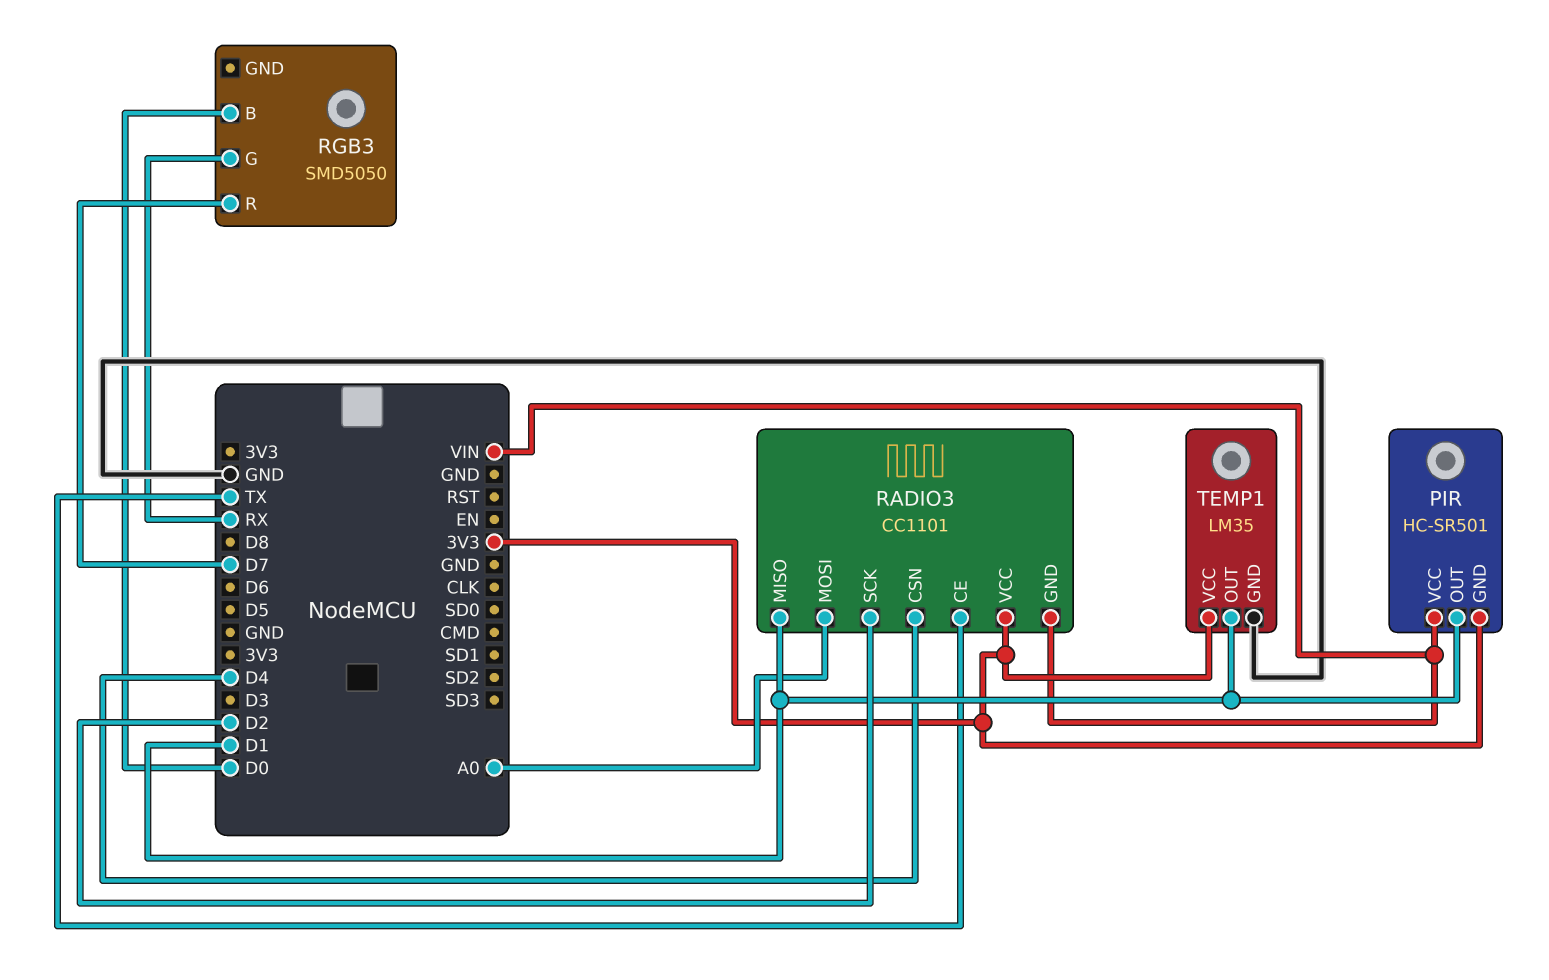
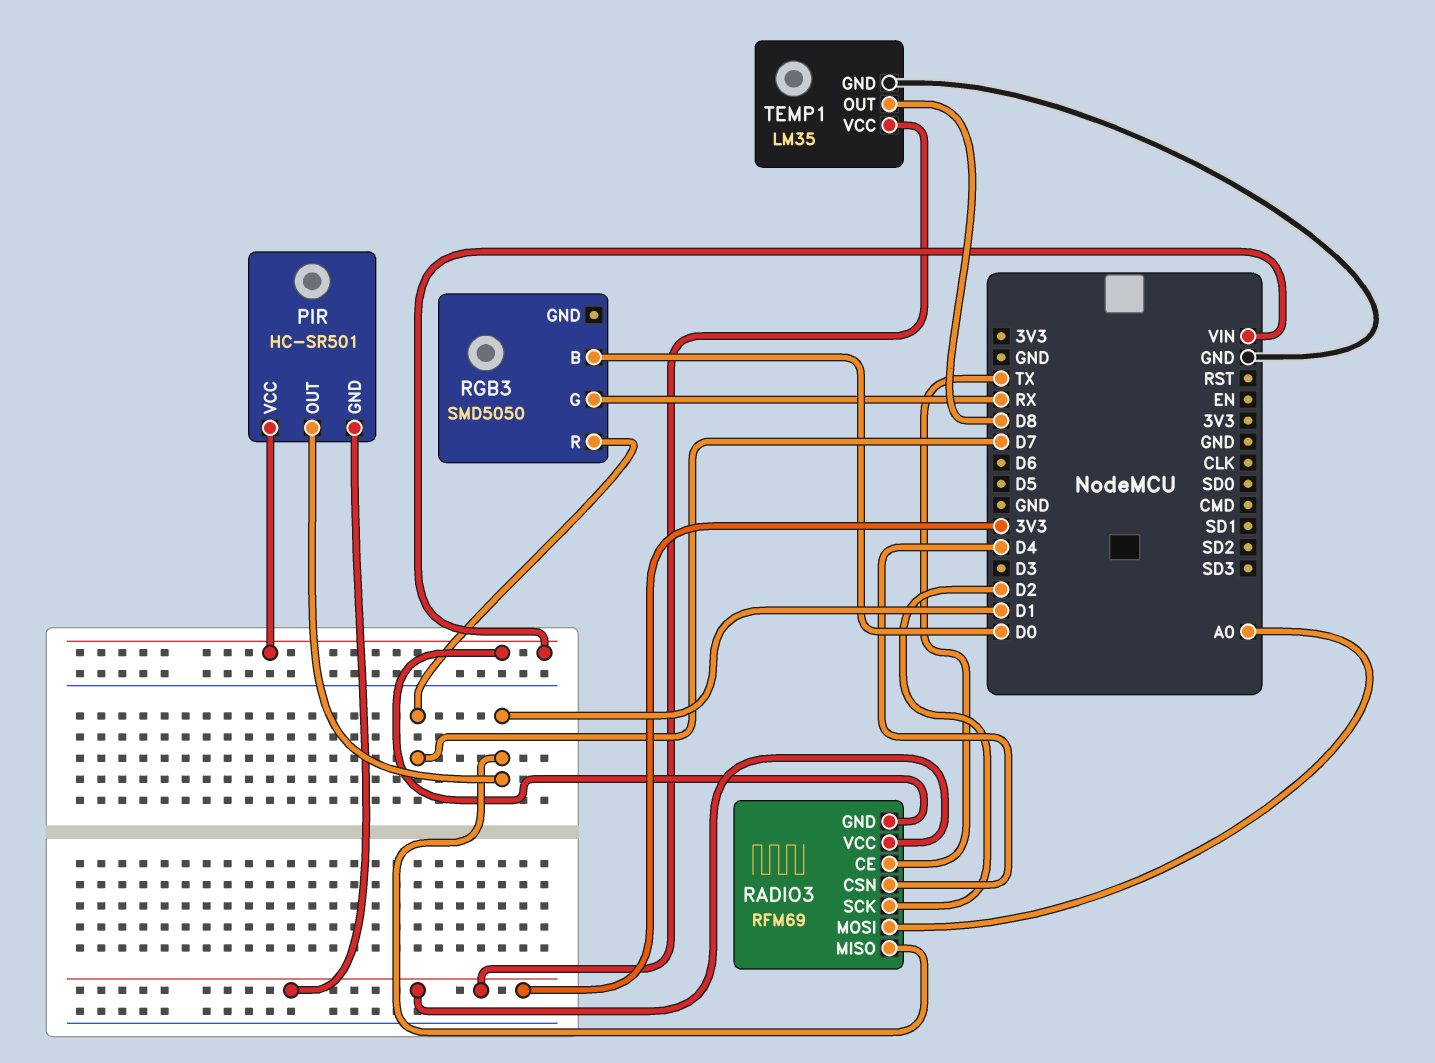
RADIO3: CC1101 -> RFM69
TEMP1 pin OUT: D1 -> D8

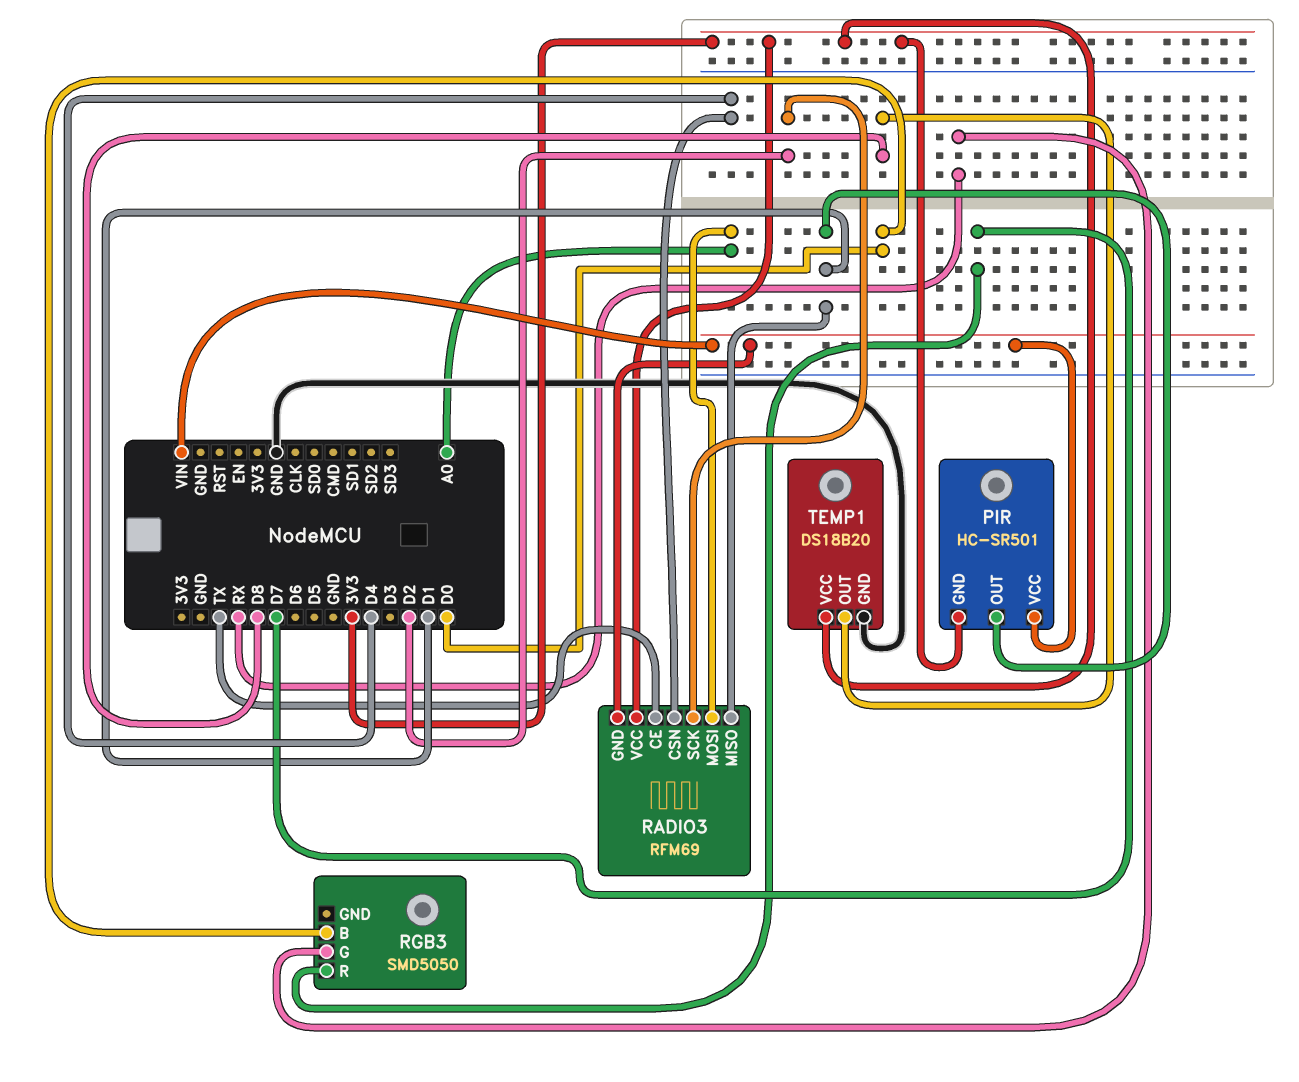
TEMP1: LM35 -> DS18B20

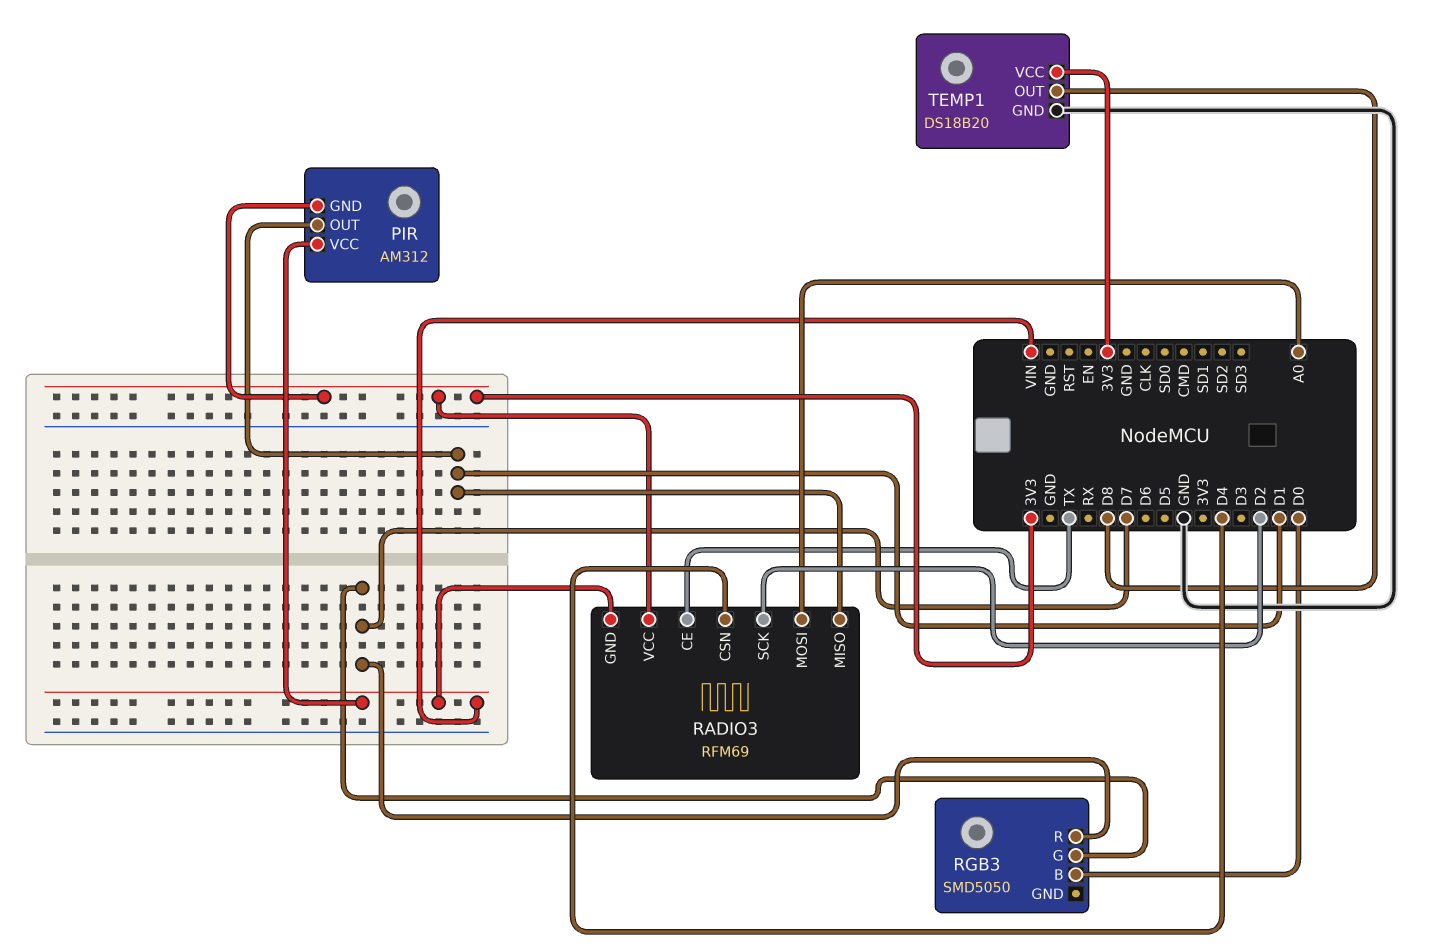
PIR: HC-SR501 -> AM312
RGB3 pin G: RX -> D7

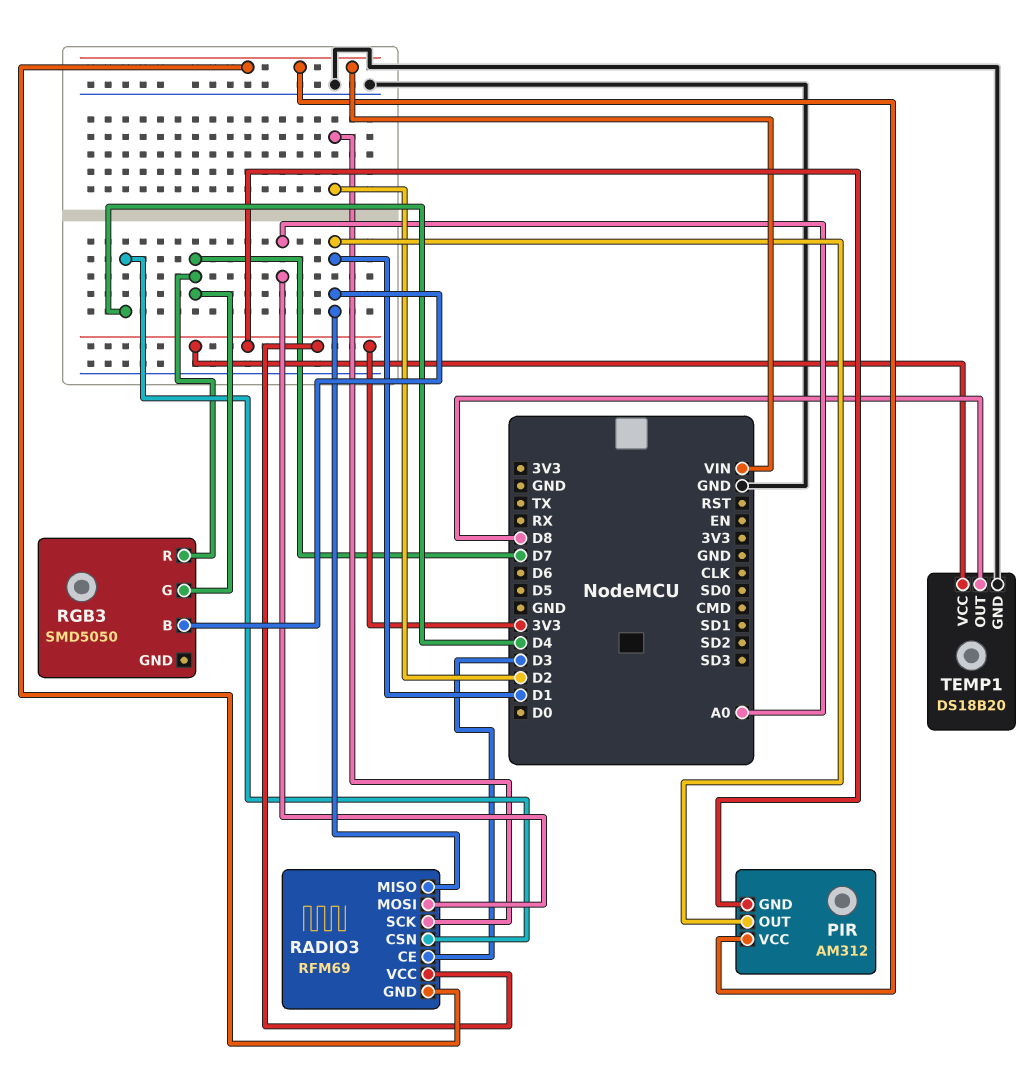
RADIO3 pin CE: TX -> D3
RGB3 pin B: D0 -> D1

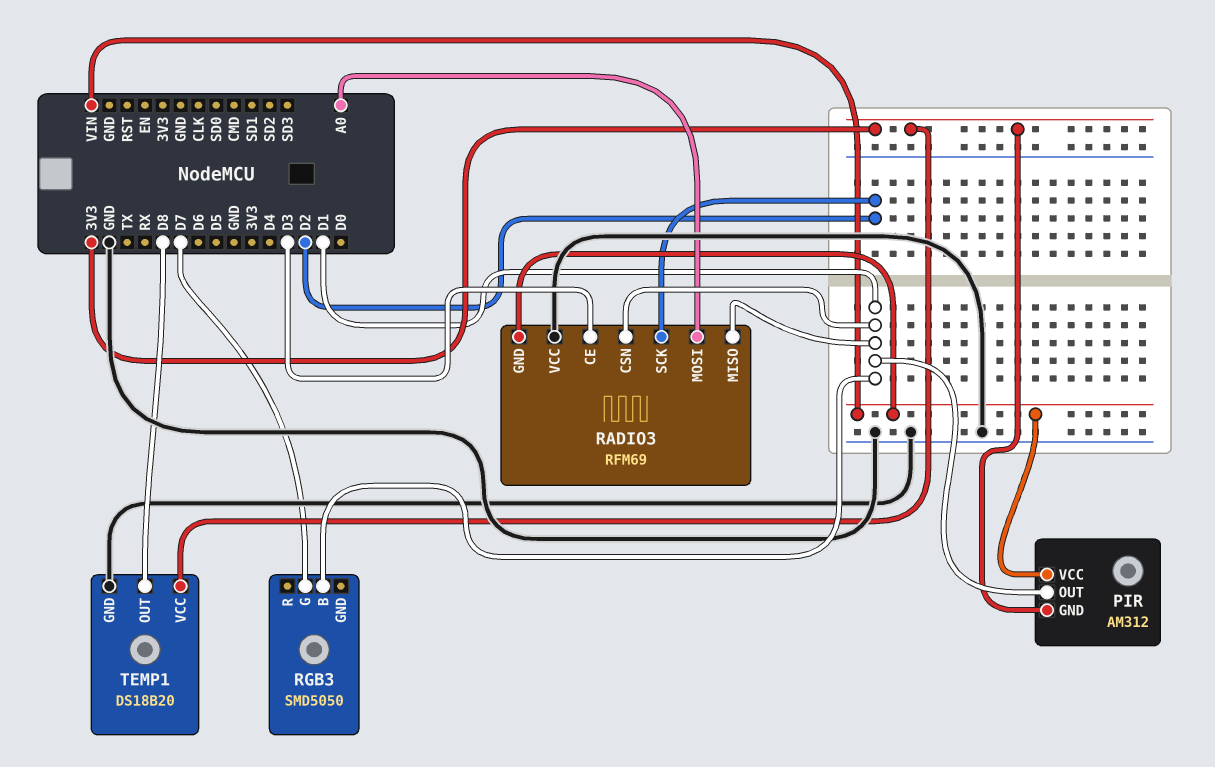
RADIO3 pin CSN: D4 -> D1
RADIO3 pin VCC: 3V3 -> GND
RGB3 pin R: D7 -> none

